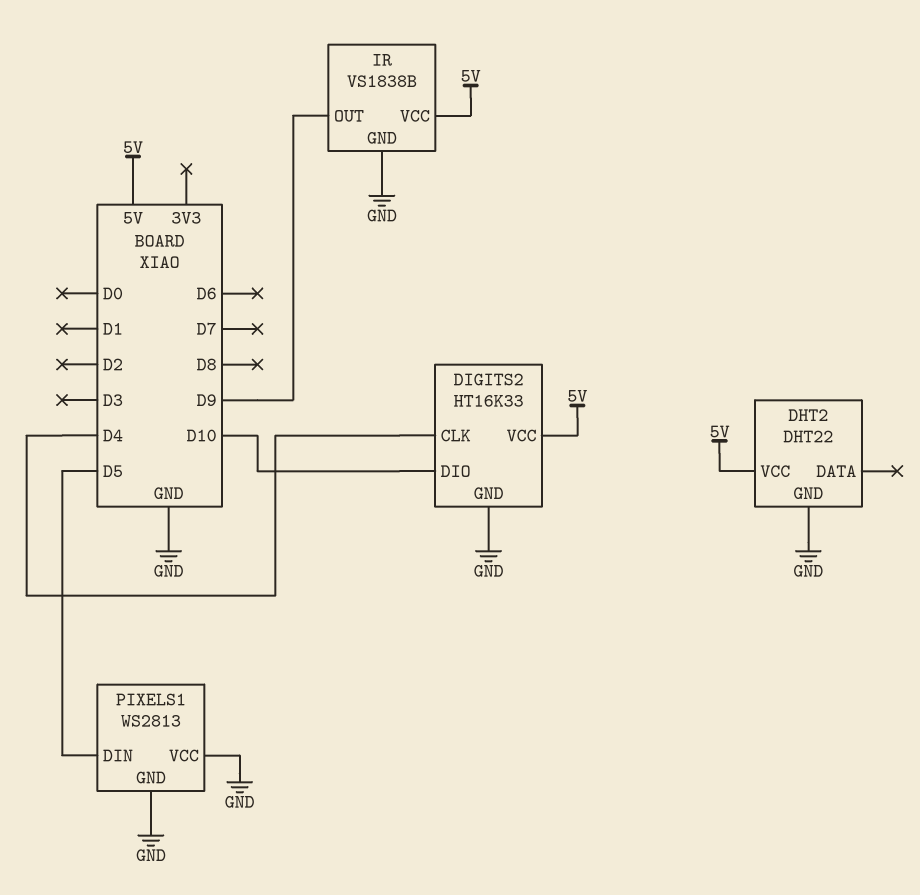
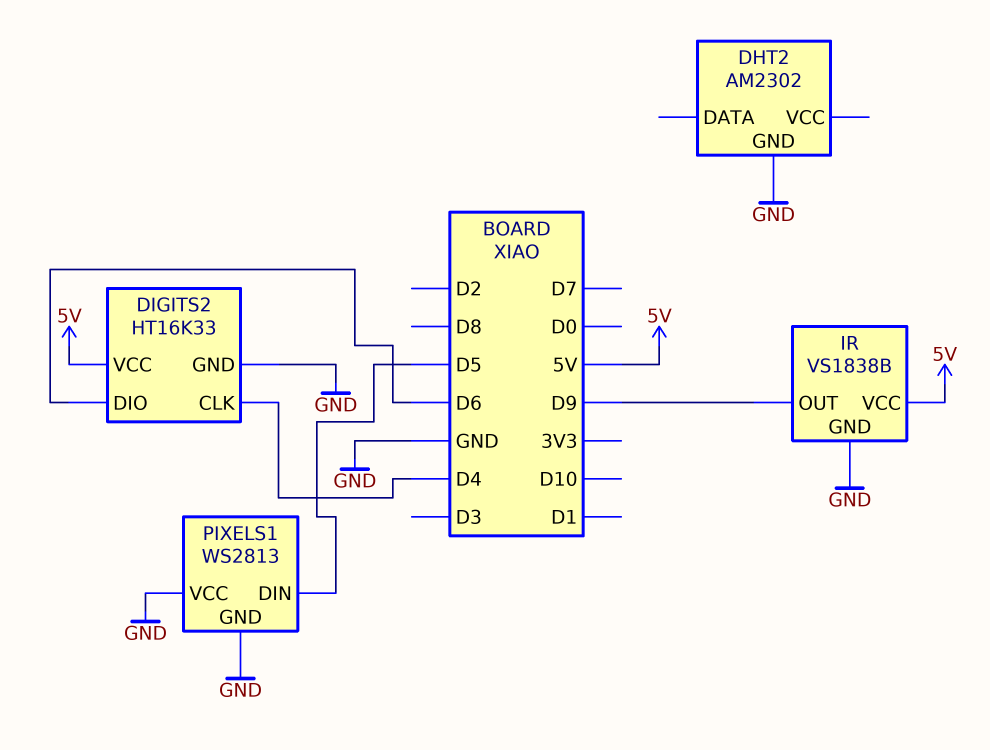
DHT2: DHT22 -> AM2302
DHT2 pin VCC: 5V -> none
DIGITS2 pin DIO: D10 -> D6

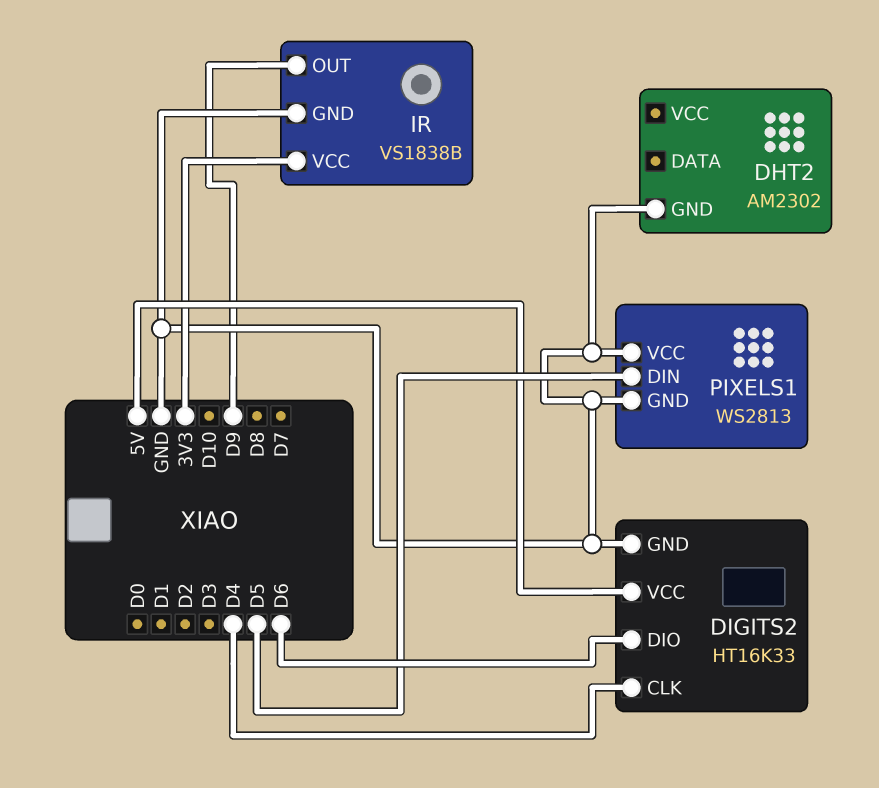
IR pin VCC: 5V -> 3V3

